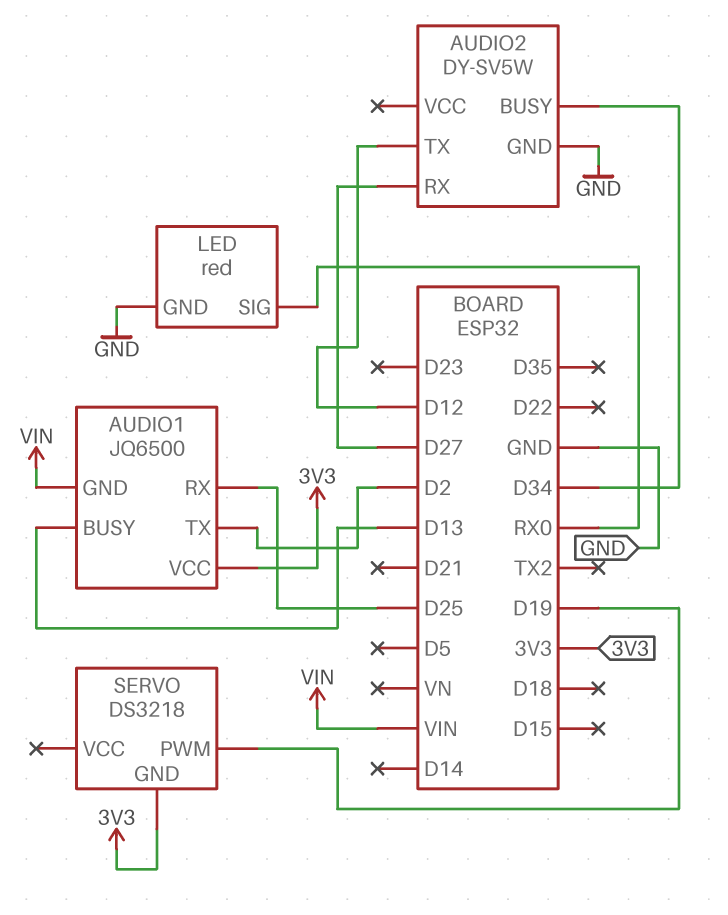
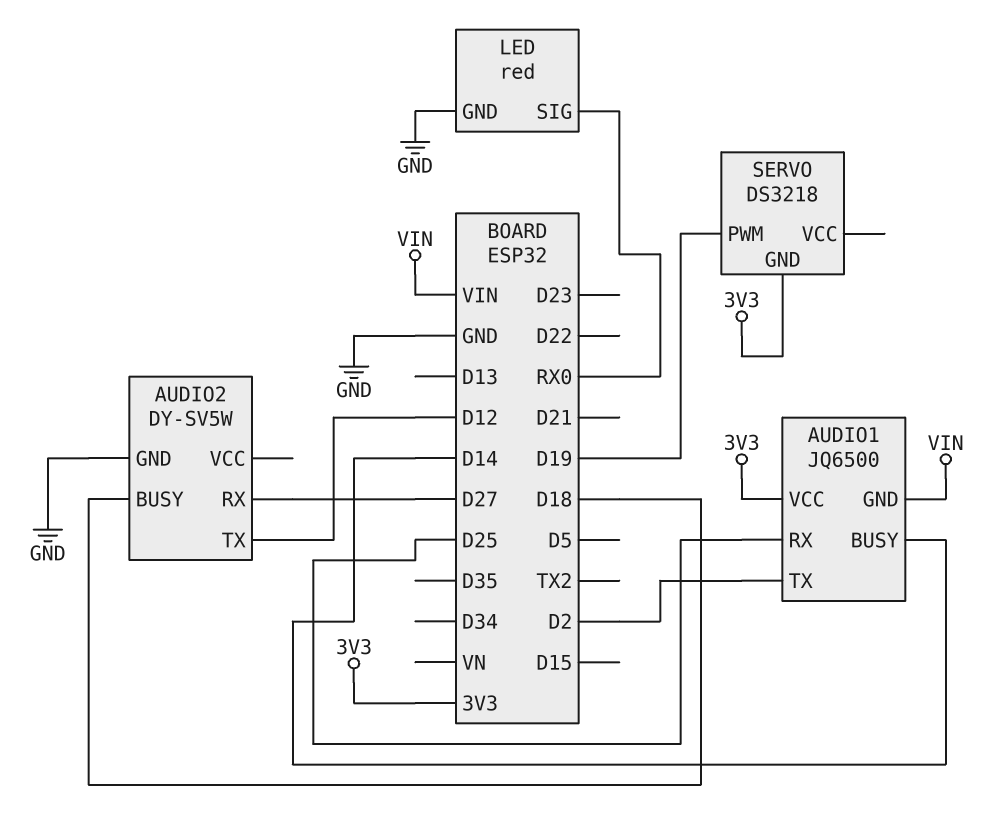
AUDIO1 pin BUSY: D13 -> D14
AUDIO2 pin BUSY: D34 -> D18

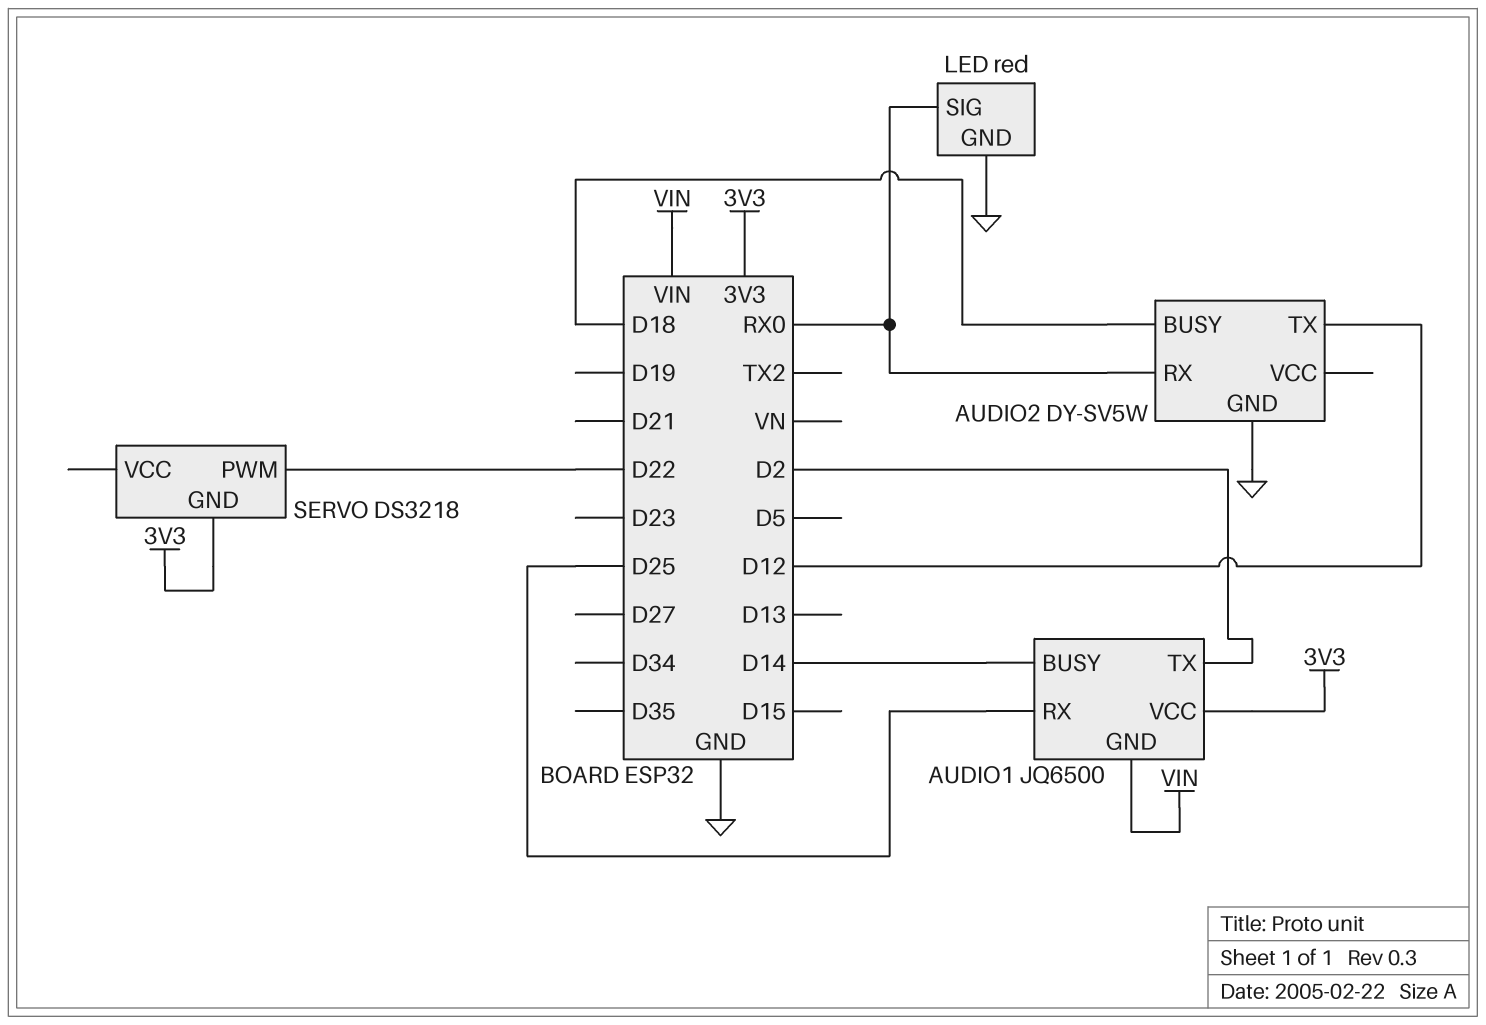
AUDIO2 pin RX: D27 -> RX0
SERVO pin PWM: D19 -> D22

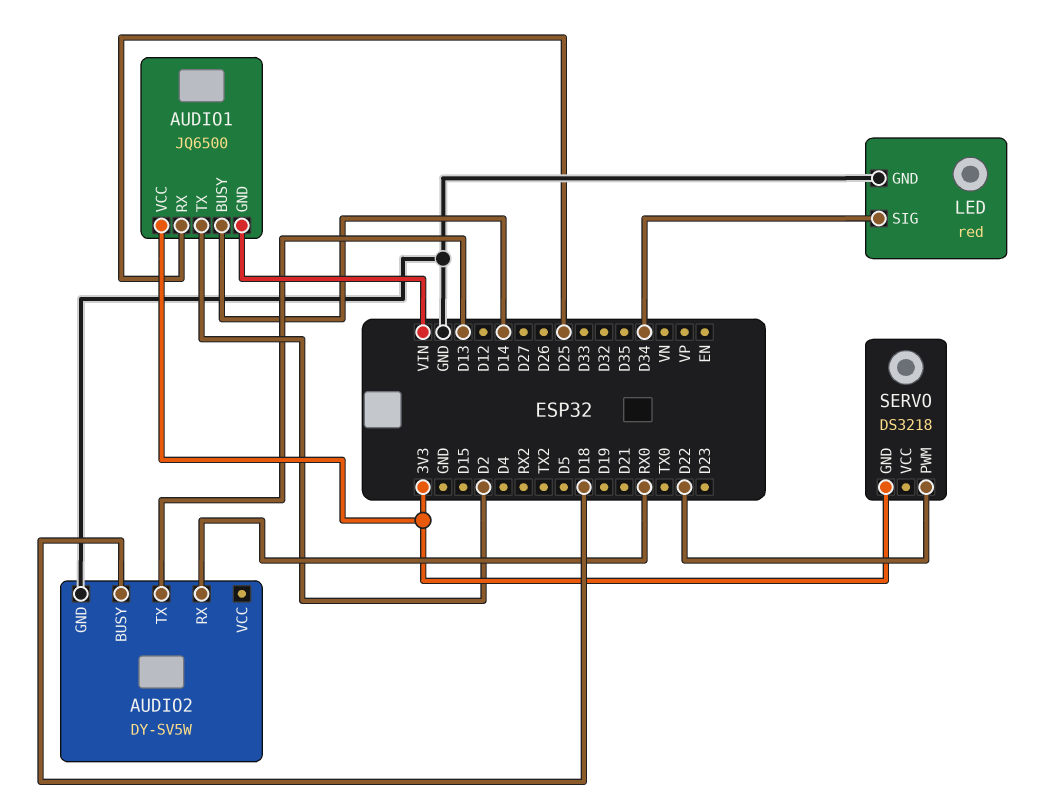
AUDIO2 pin TX: D12 -> D13
LED pin SIG: RX0 -> D34

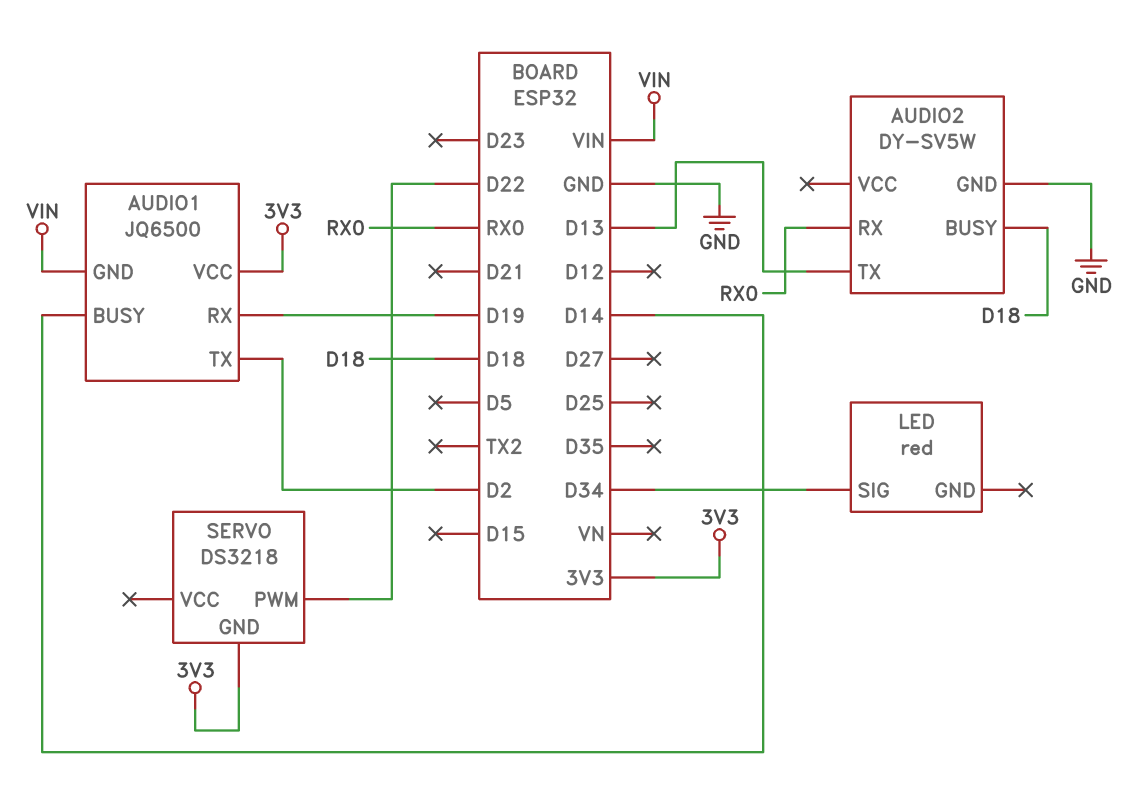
AUDIO1 pin RX: D25 -> D19
LED pin GND: GND -> none

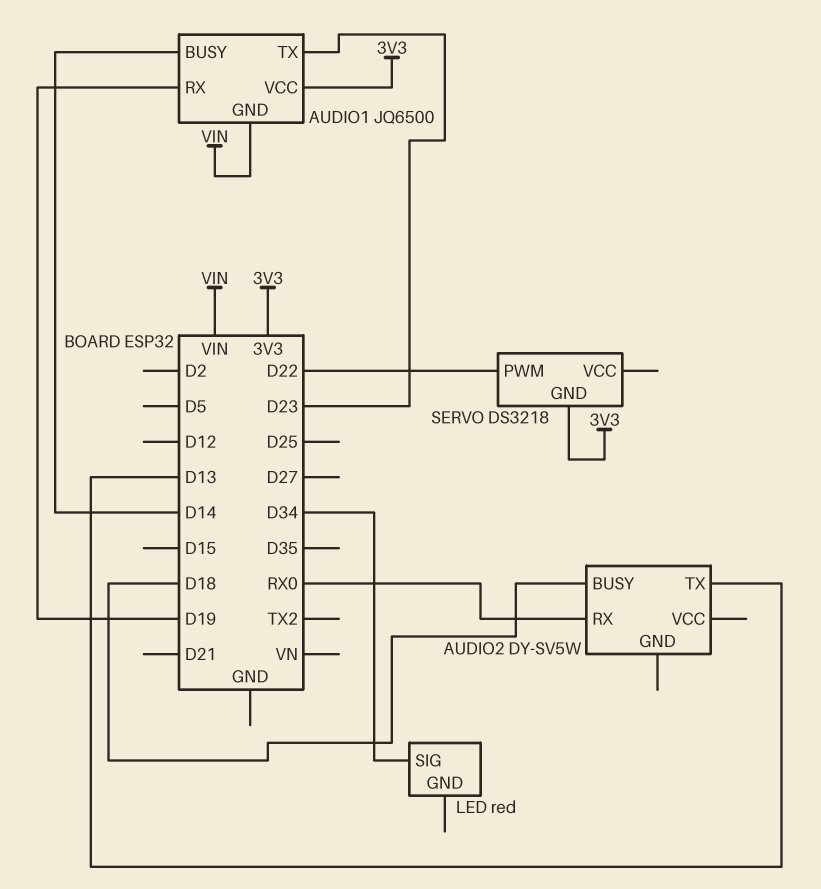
AUDIO1 pin TX: D2 -> D23
AUDIO2 pin GND: GND -> none

